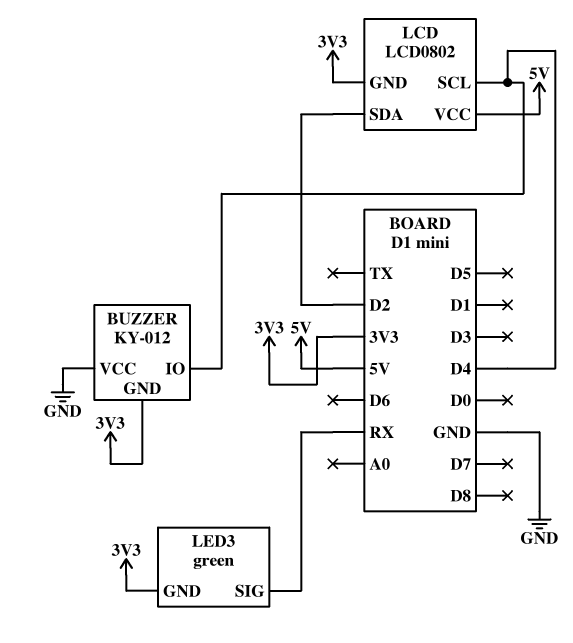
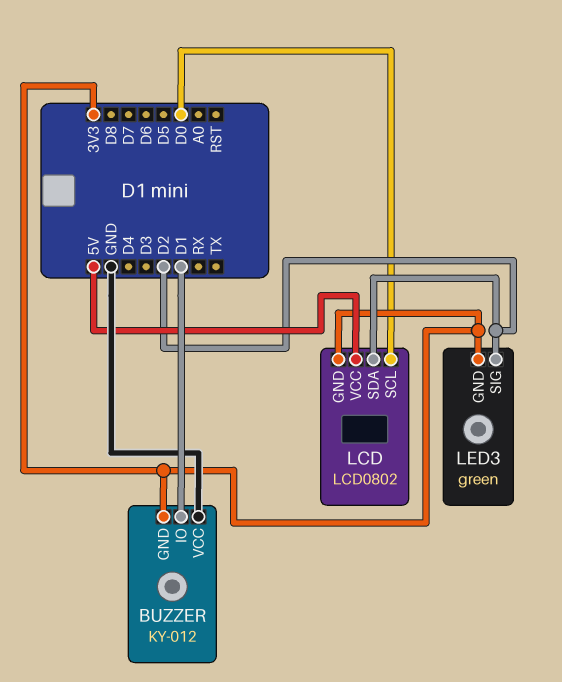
BUZZER pin IO: D4 -> D1
LCD pin SCL: D4 -> D0
LED3 pin SIG: RX -> D2

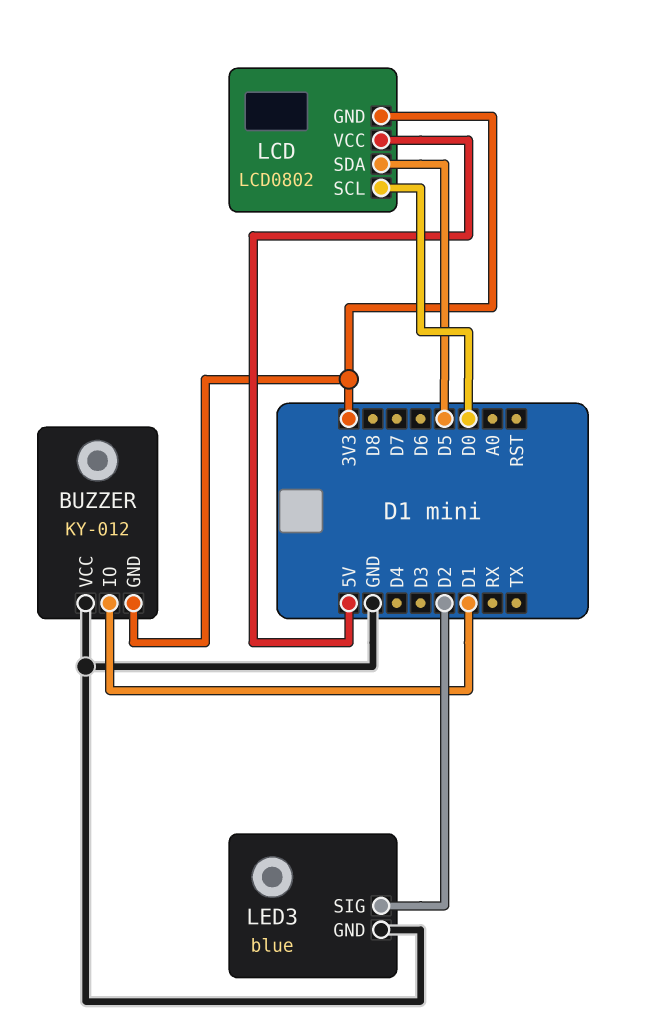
LCD pin SDA: D2 -> D5
LED3: green -> blue
LED3 pin GND: 3V3 -> GND

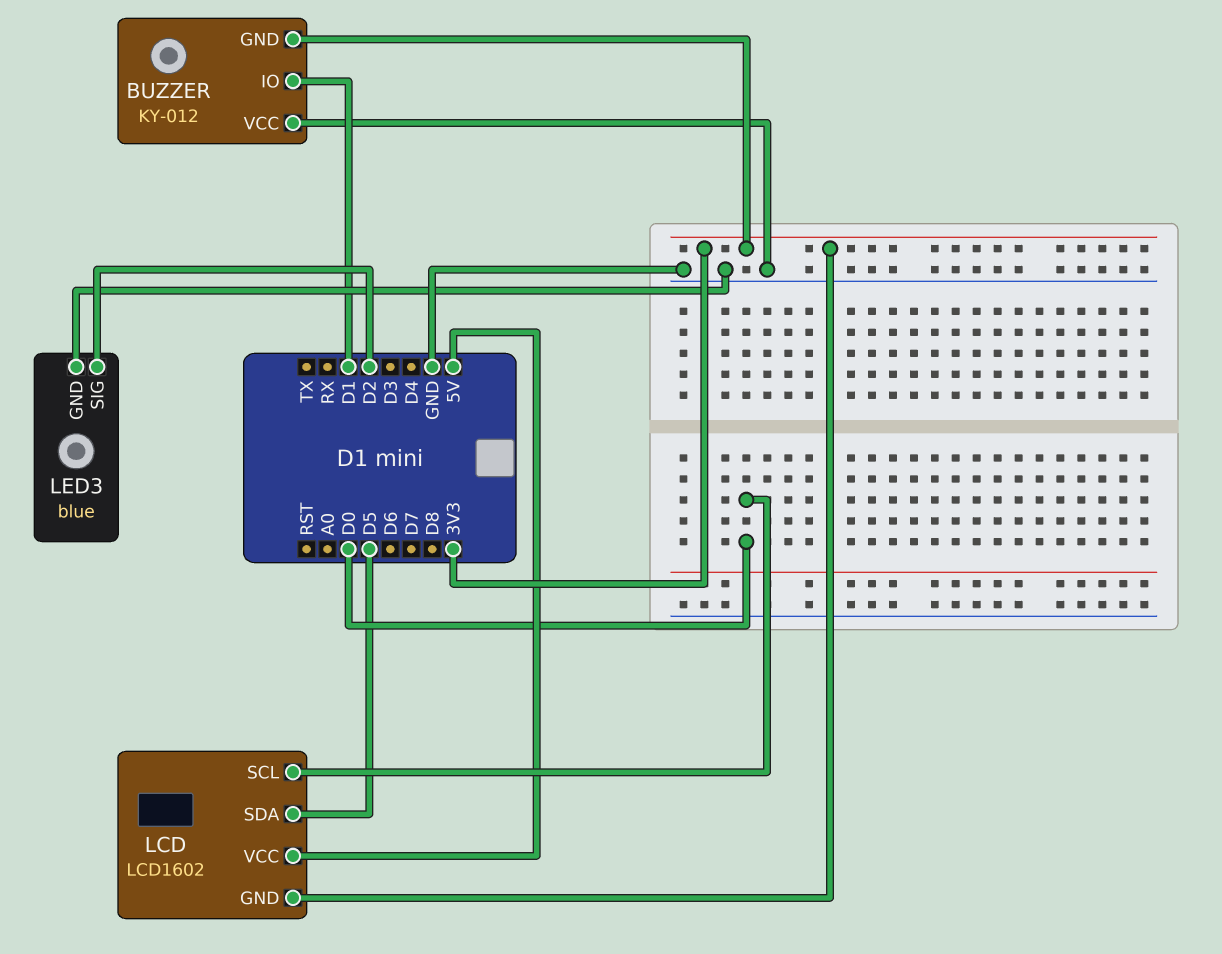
LCD: LCD0802 -> LCD1602

